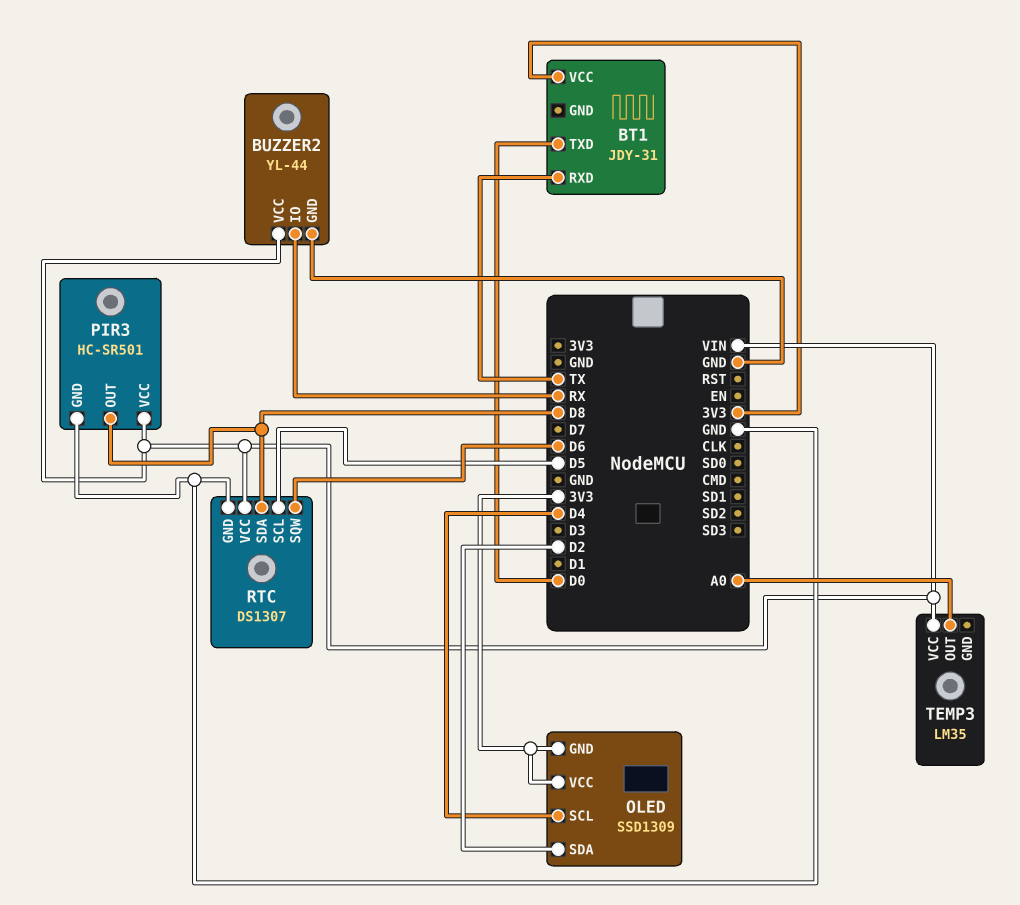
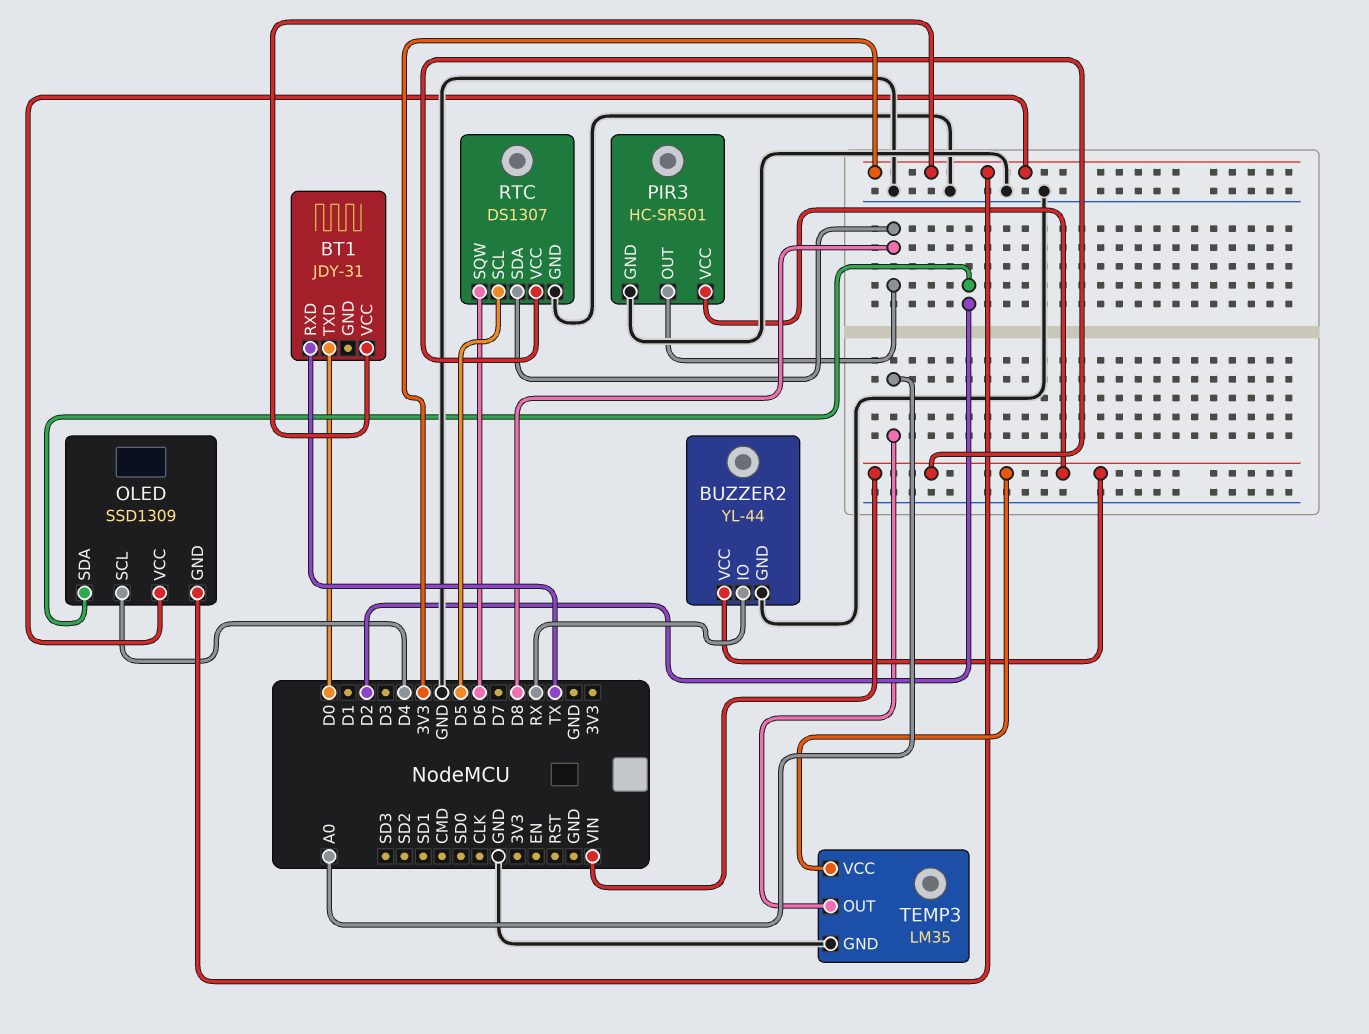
TEMP3 pin GND: none -> GND

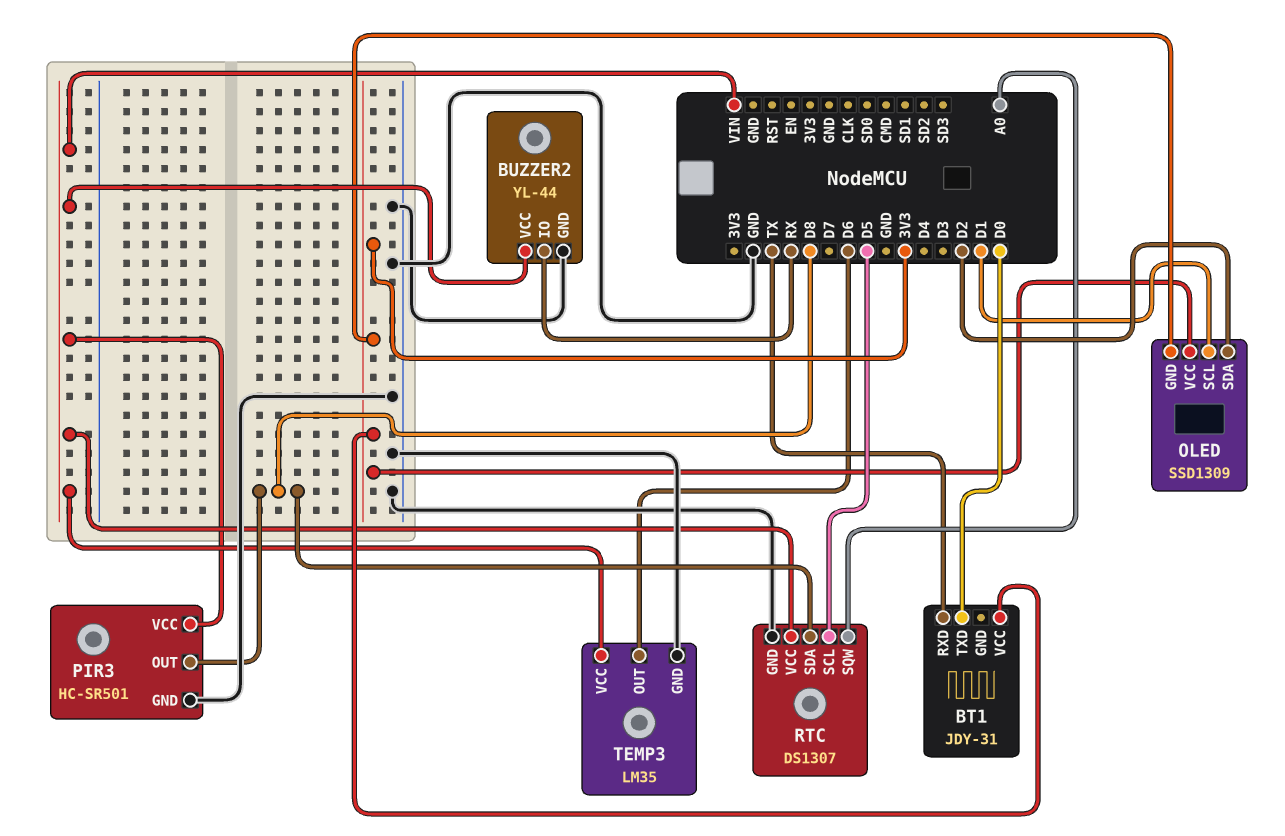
OLED pin SCL: D4 -> D1
RTC pin SQW: D6 -> A0
TEMP3 pin OUT: A0 -> D6

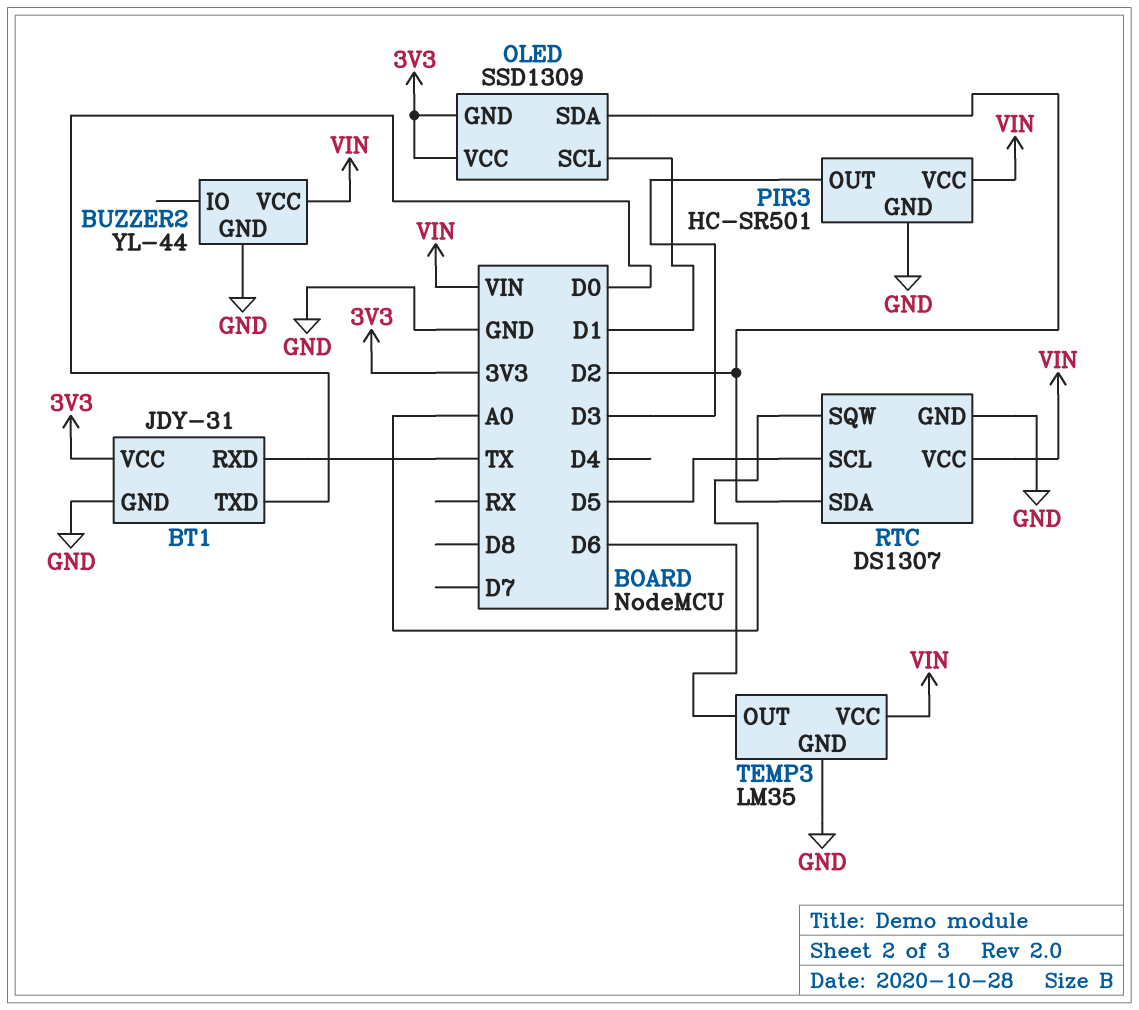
BT1 pin GND: none -> GND
BUZZER2 pin IO: RX -> none
PIR3 pin OUT: D8 -> D3
RTC pin SDA: D8 -> D2

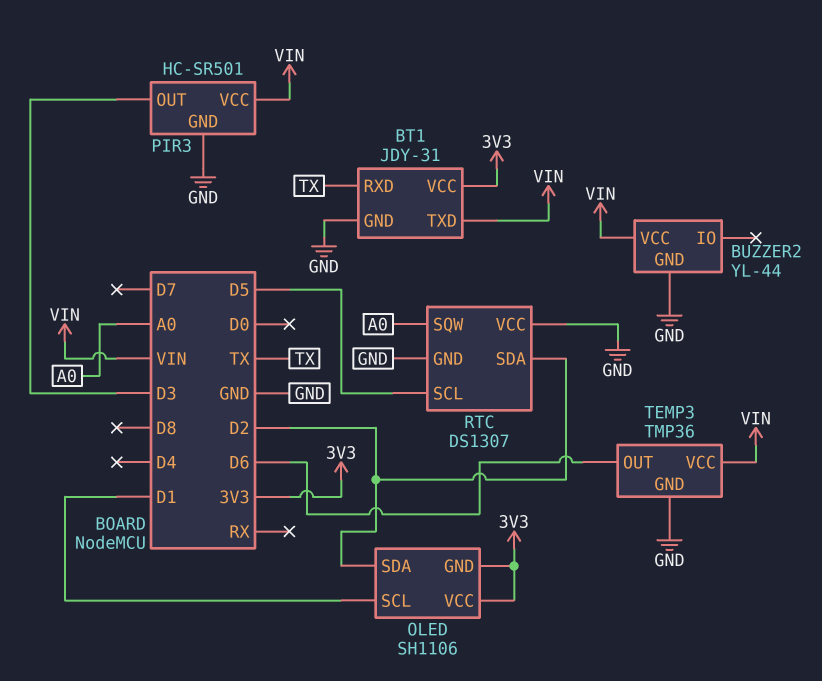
BT1 pin TXD: D0 -> VIN
OLED: SSD1309 -> SH1106
RTC pin VCC: VIN -> GND
TEMP3: LM35 -> TMP36

